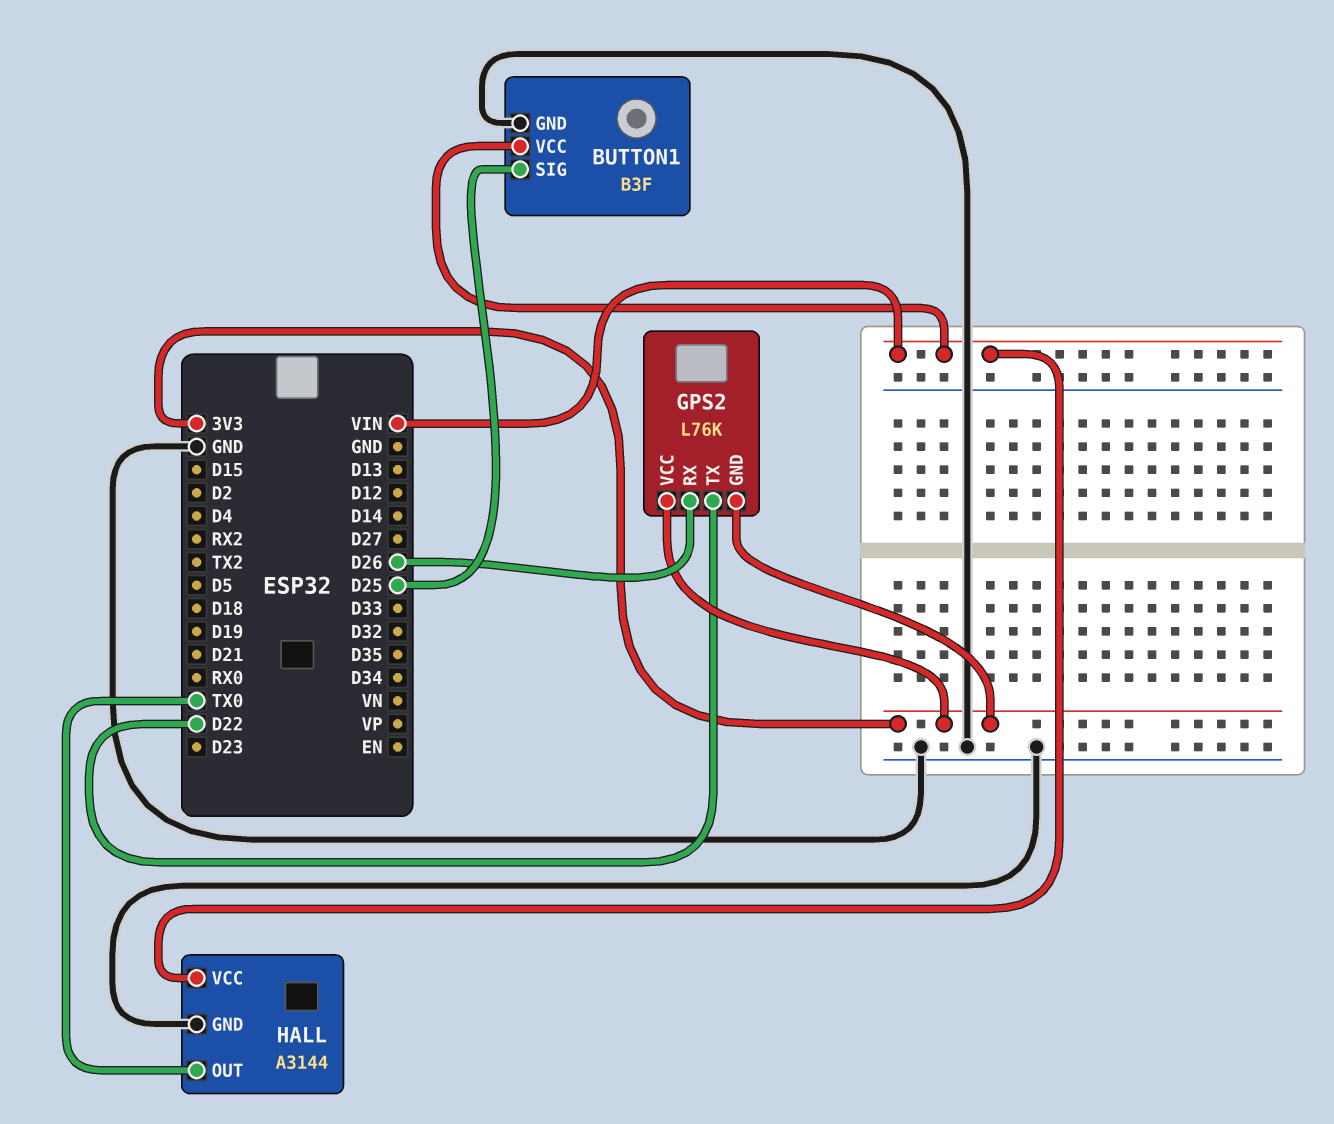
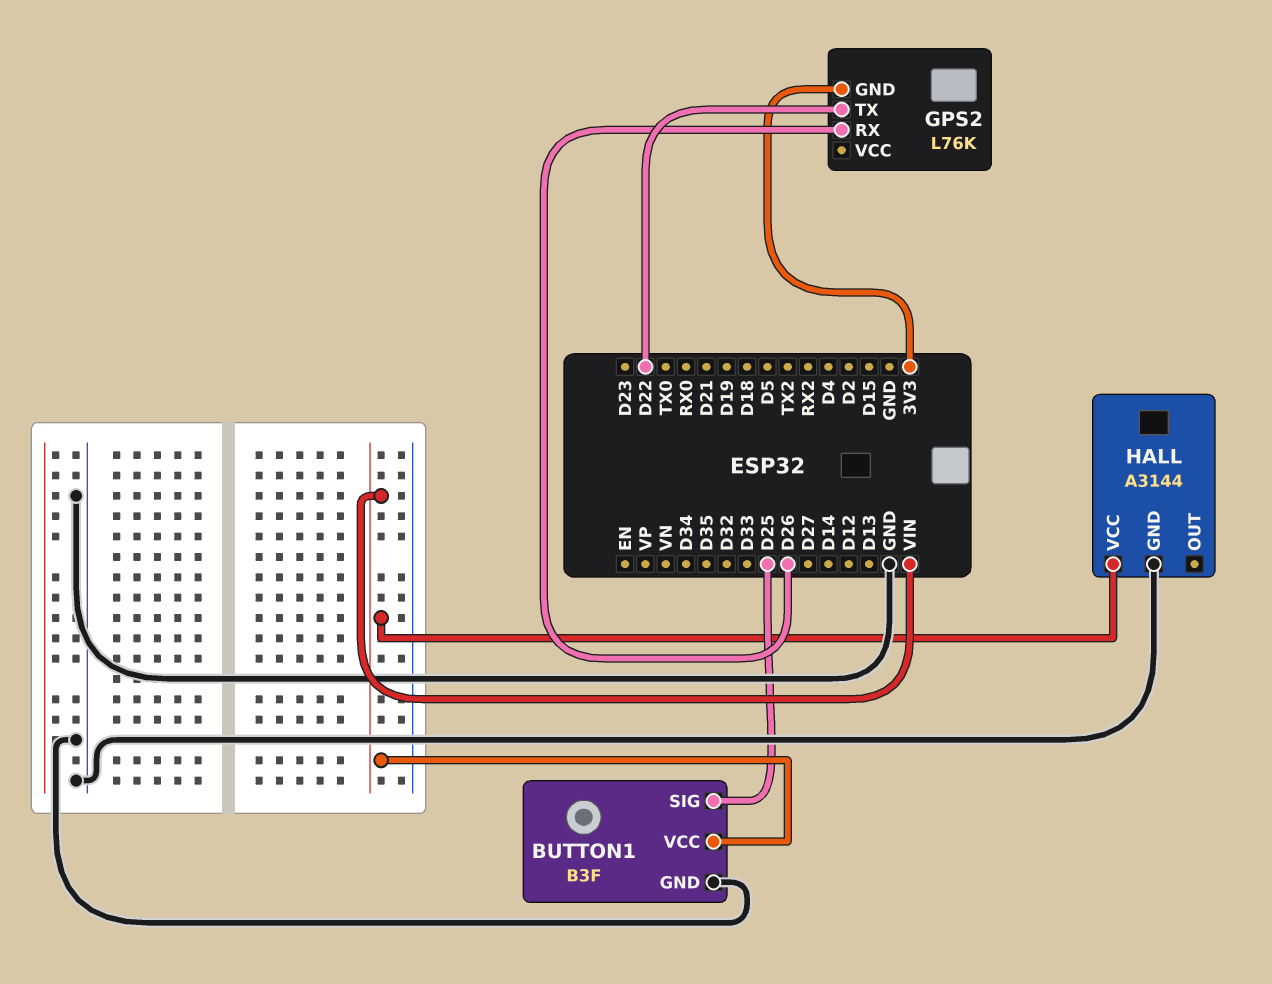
GPS2 pin VCC: 3V3 -> none
HALL pin OUT: TX0 -> none

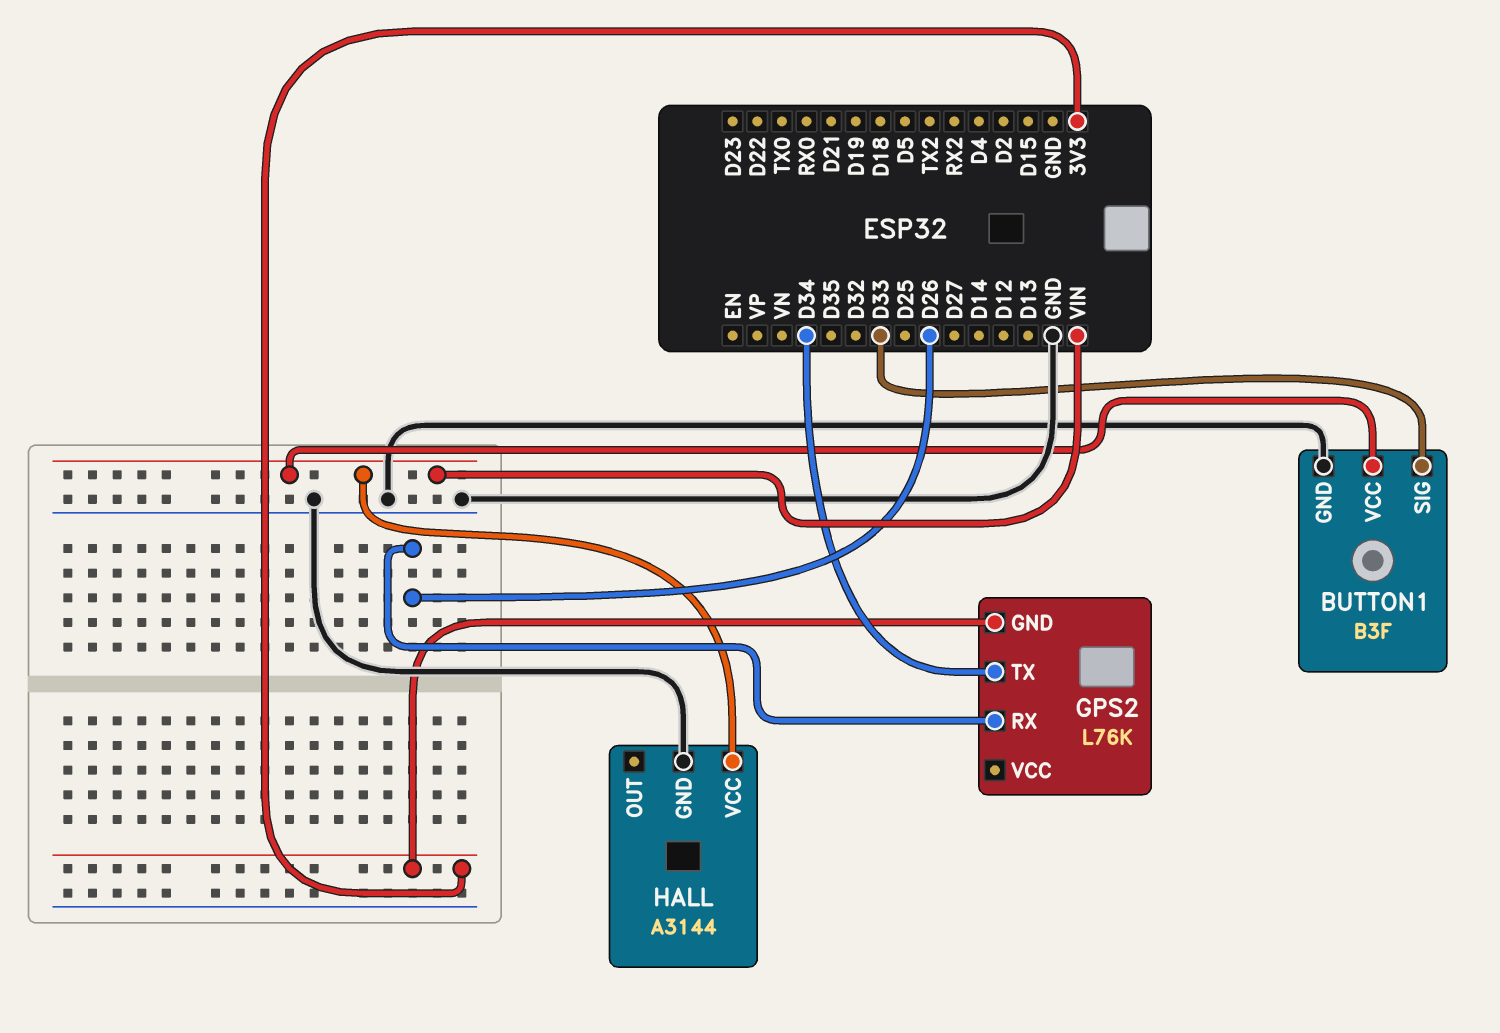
BUTTON1 pin SIG: D25 -> D33
GPS2 pin TX: D22 -> D34

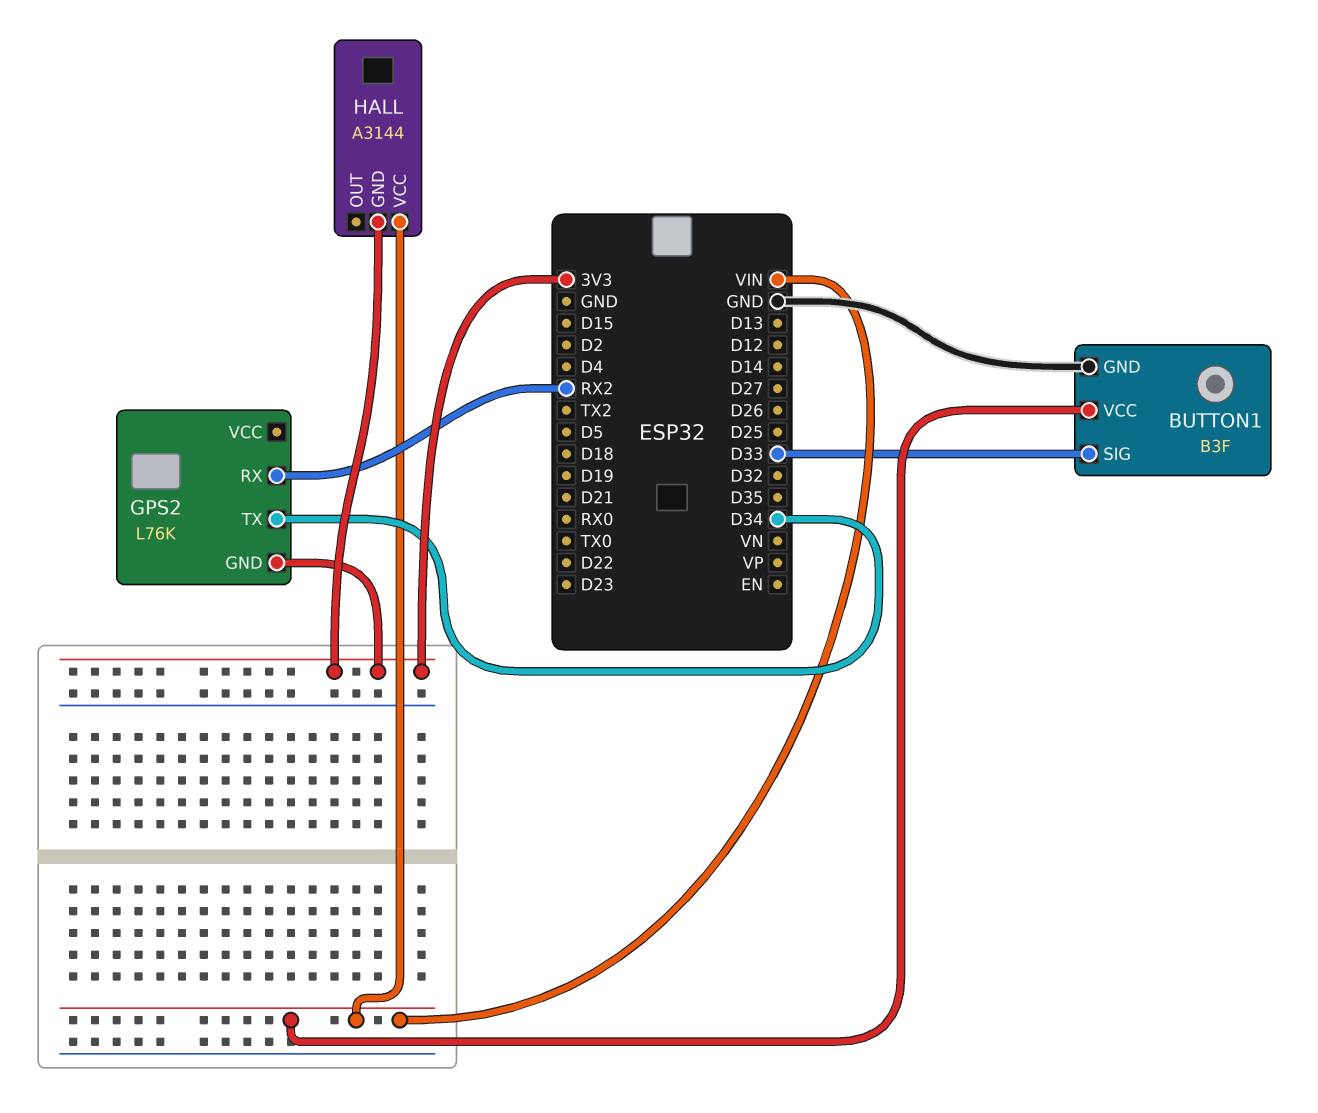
GPS2 pin RX: D26 -> RX2
HALL pin GND: GND -> 3V3

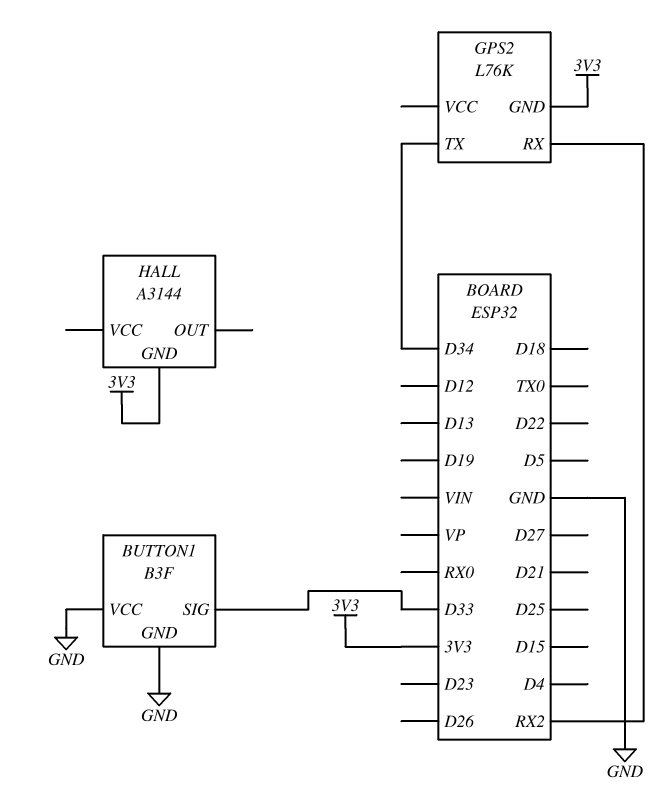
BUTTON1 pin VCC: VIN -> GND
HALL pin VCC: VIN -> none

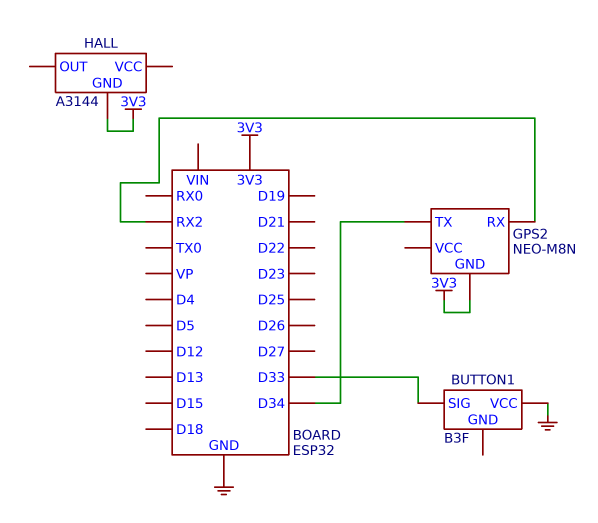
BUTTON1 pin GND: GND -> none
GPS2: L76K -> NEO-M8N

